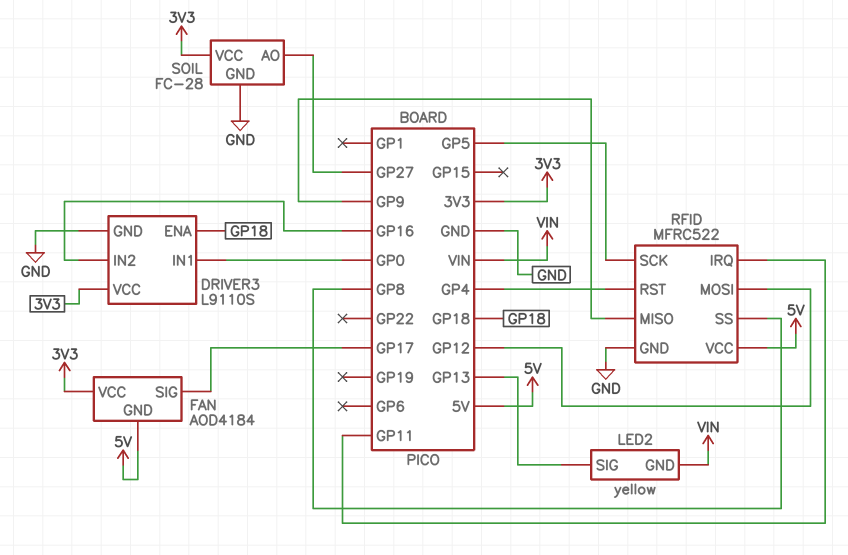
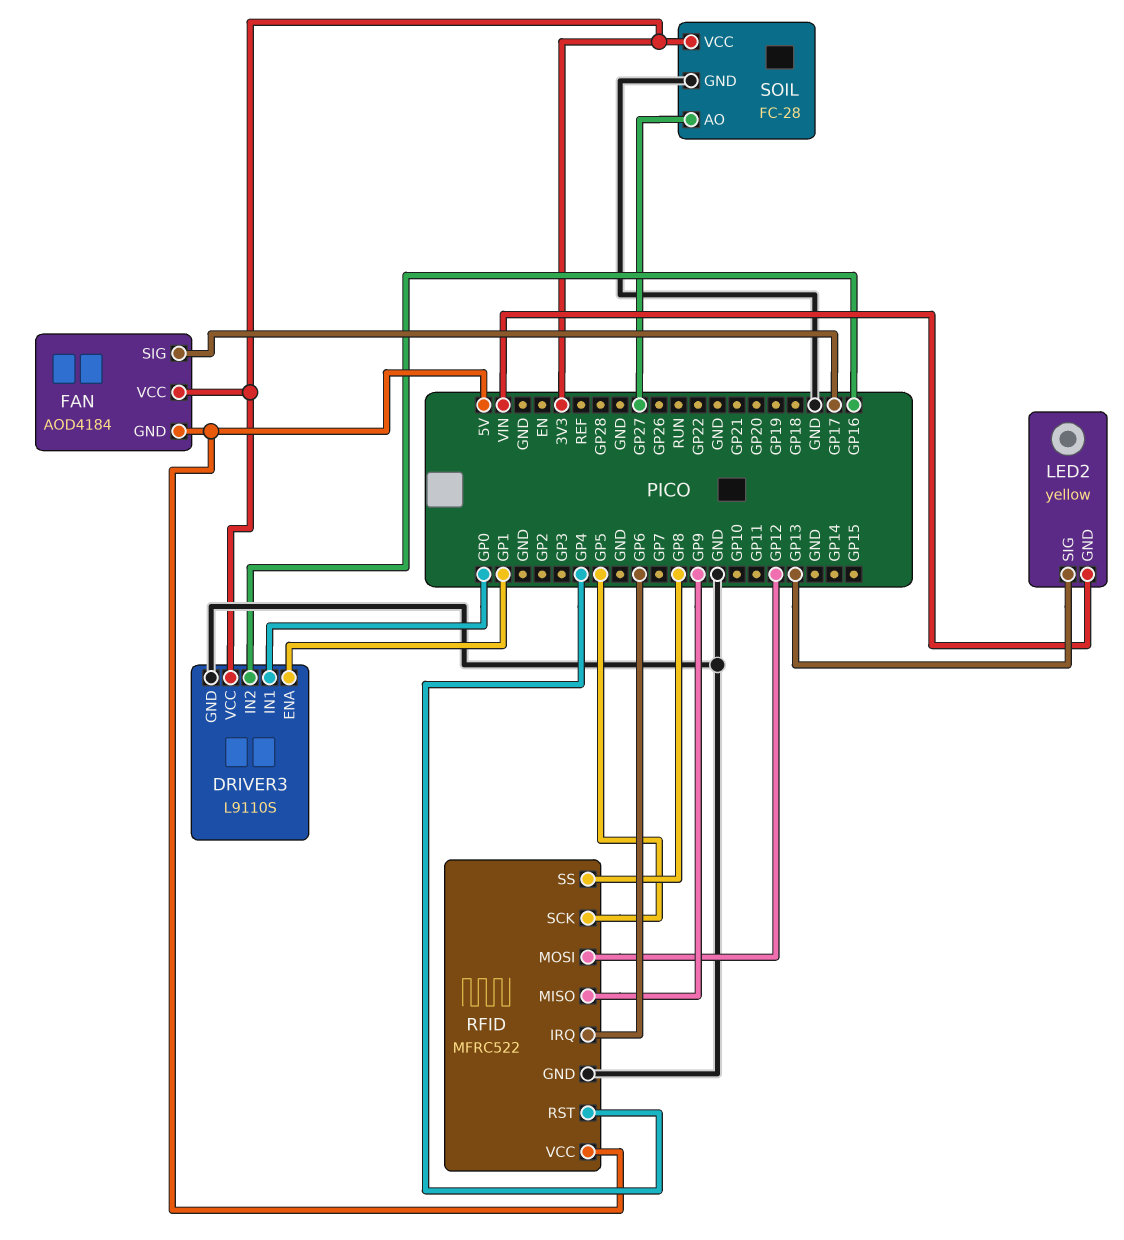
DRIVER3 pin ENA: GP18 -> GP1
RFID pin IRQ: GP11 -> GP6

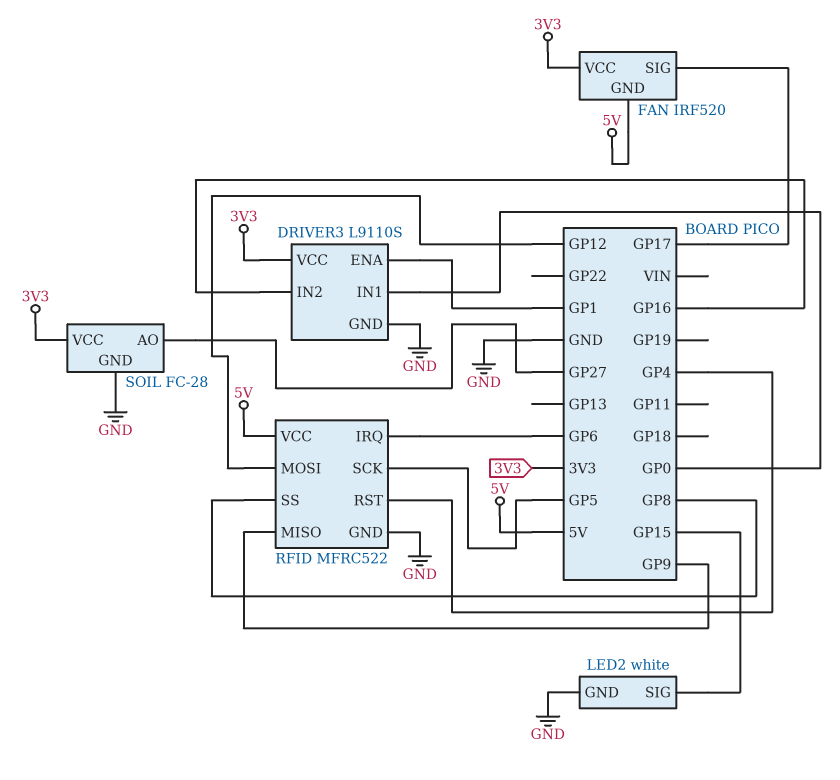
FAN: AOD4184 -> IRF520
LED2: yellow -> white
LED2 pin GND: VIN -> GND
LED2 pin SIG: GP13 -> GP15

